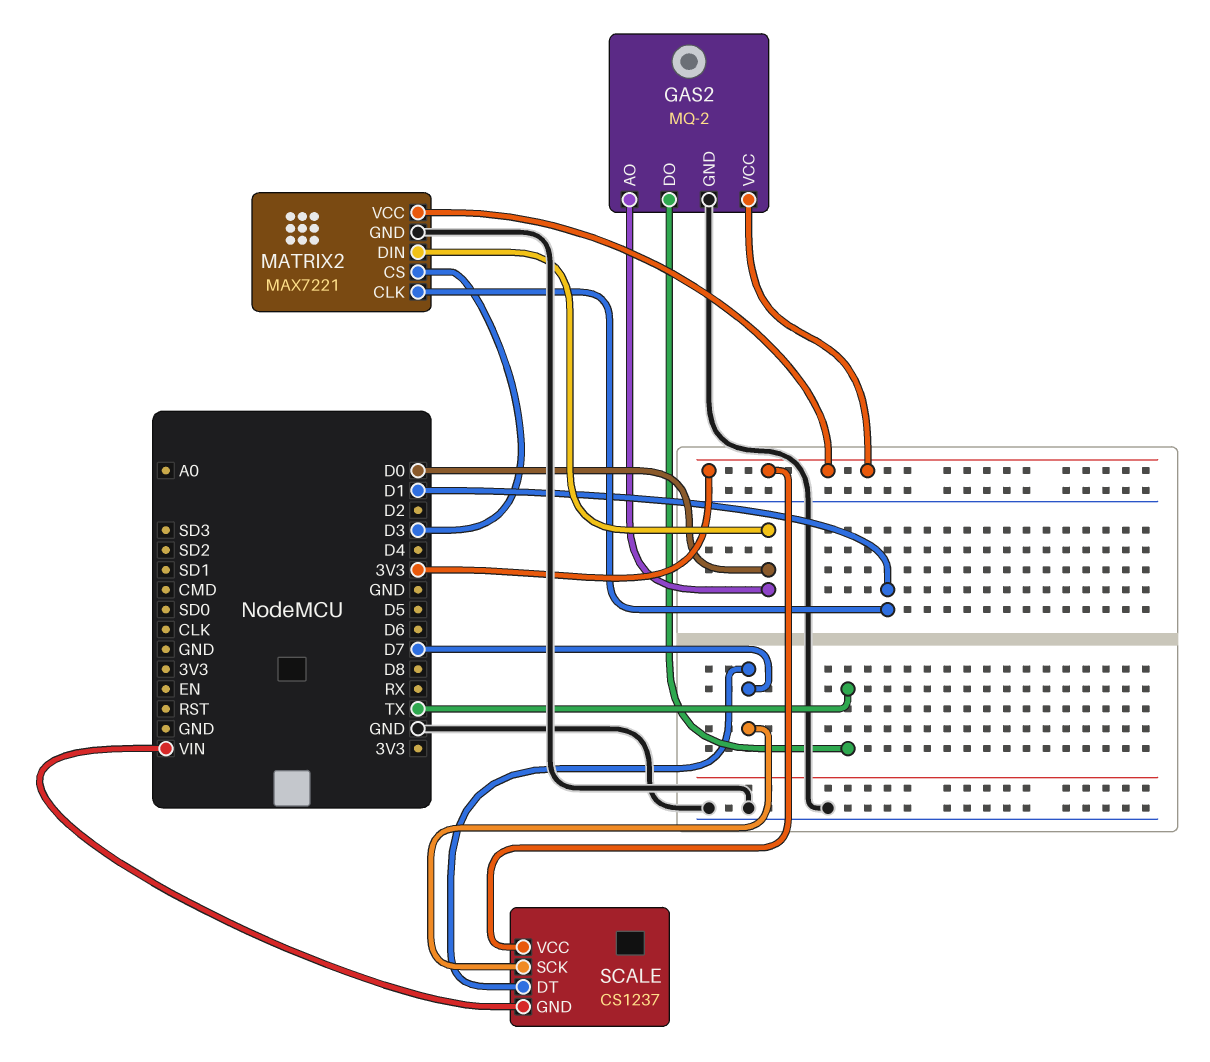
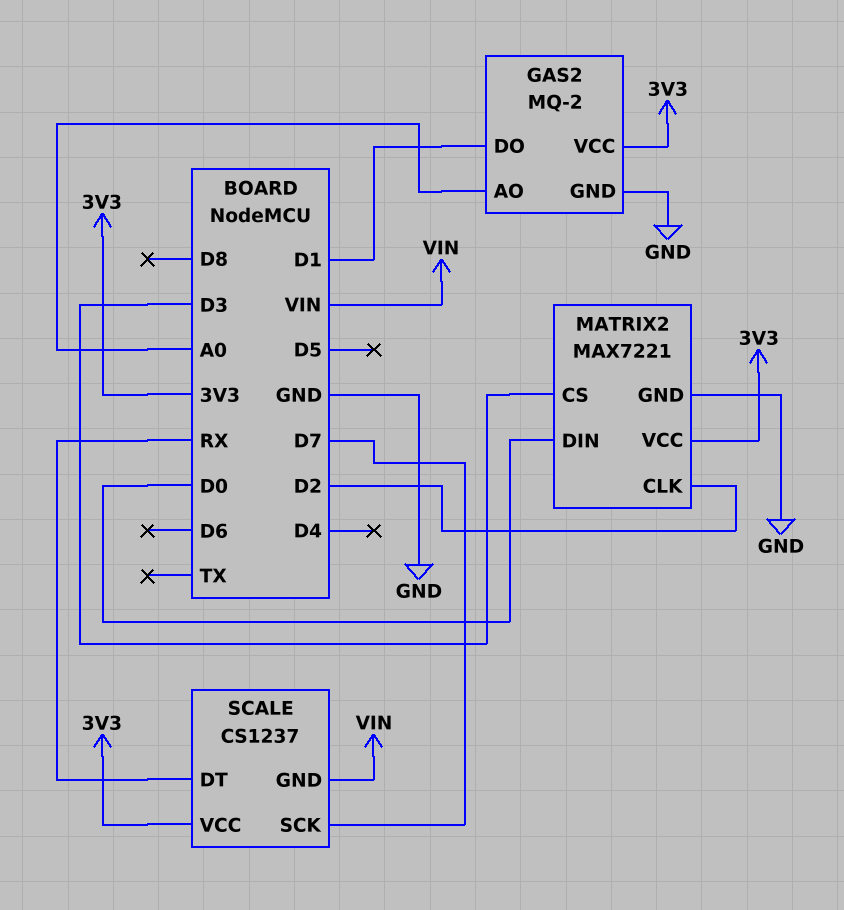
GAS2 pin AO: D0 -> A0
GAS2 pin DO: TX -> D1
MATRIX2 pin CLK: D1 -> D2
SCALE pin DT: D7 -> RX

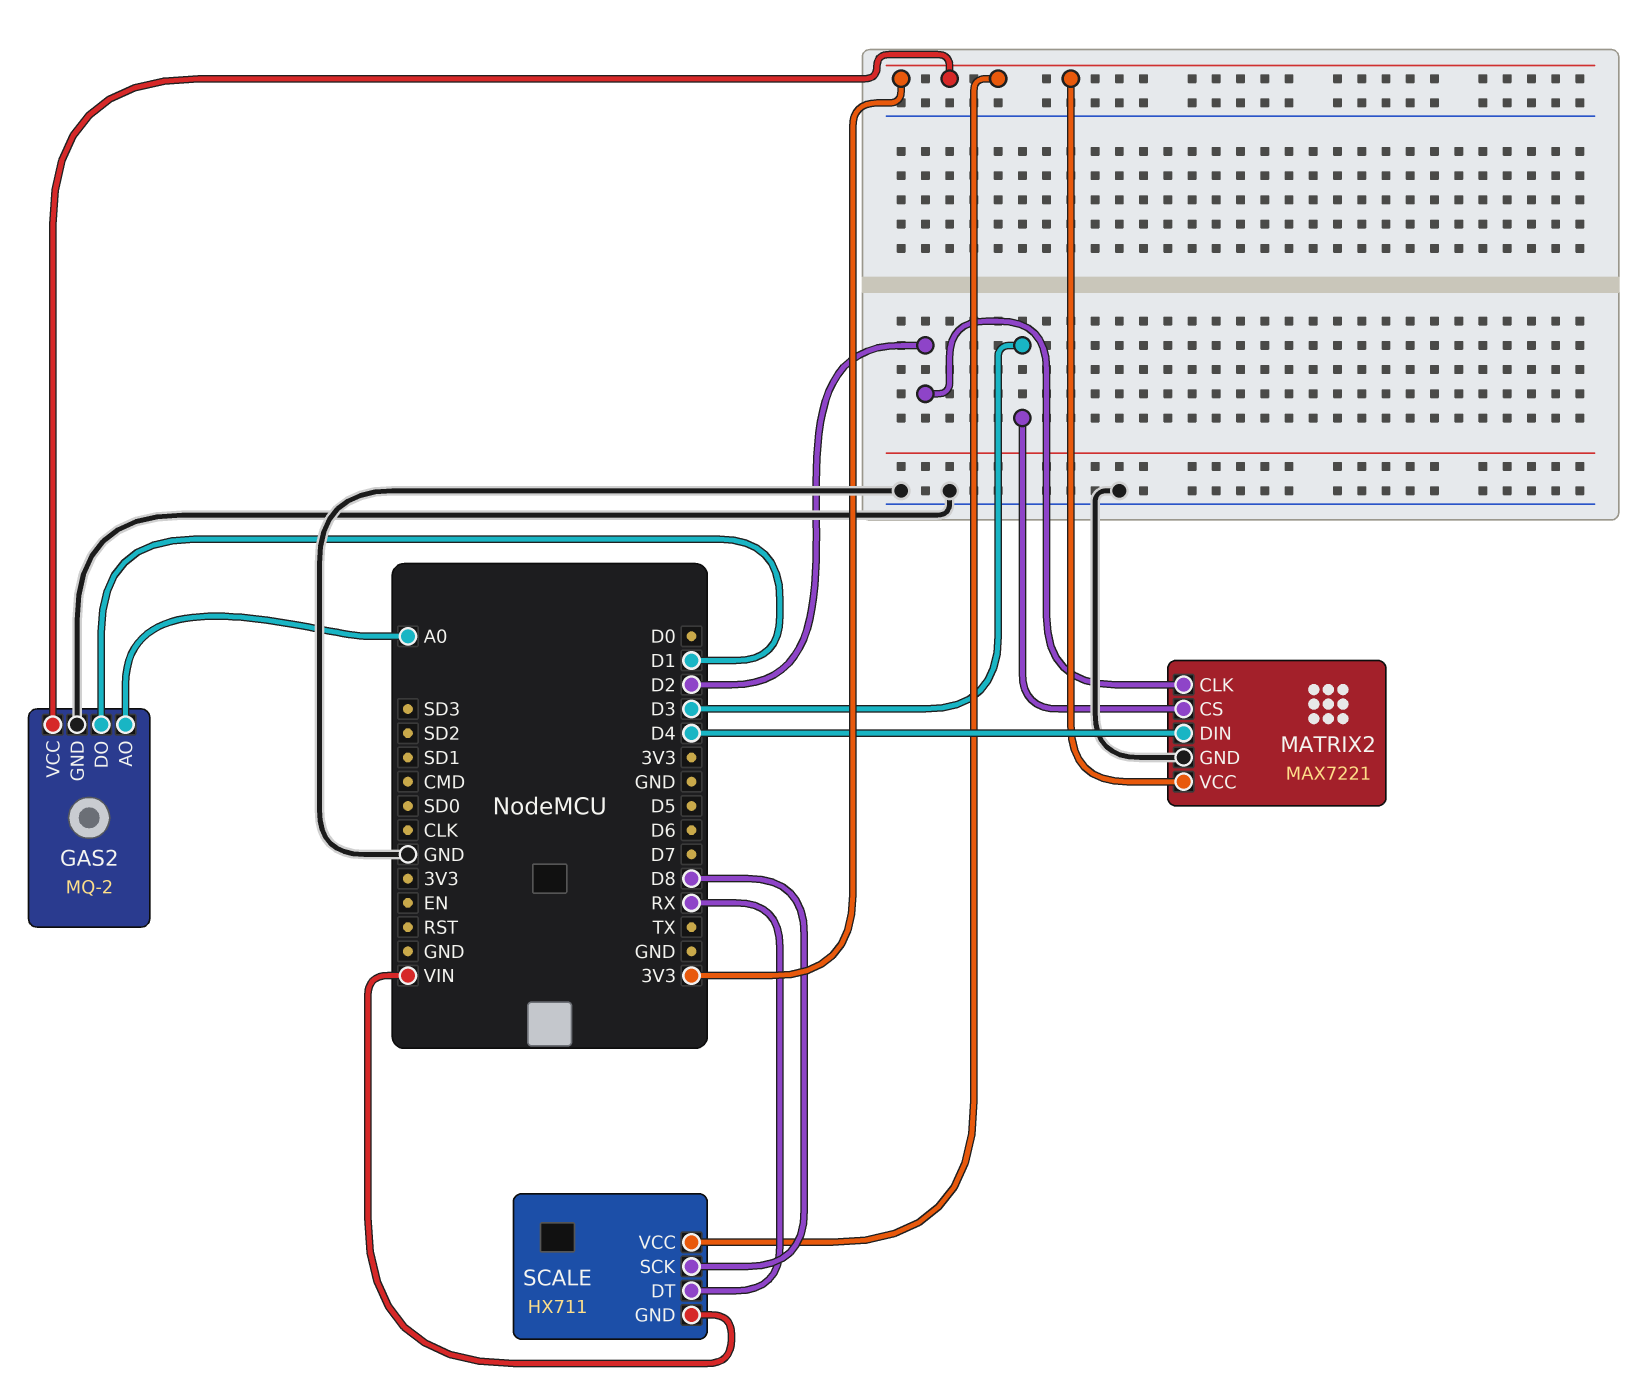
MATRIX2 pin DIN: D0 -> D4
SCALE: CS1237 -> HX711
SCALE pin SCK: D7 -> D8

